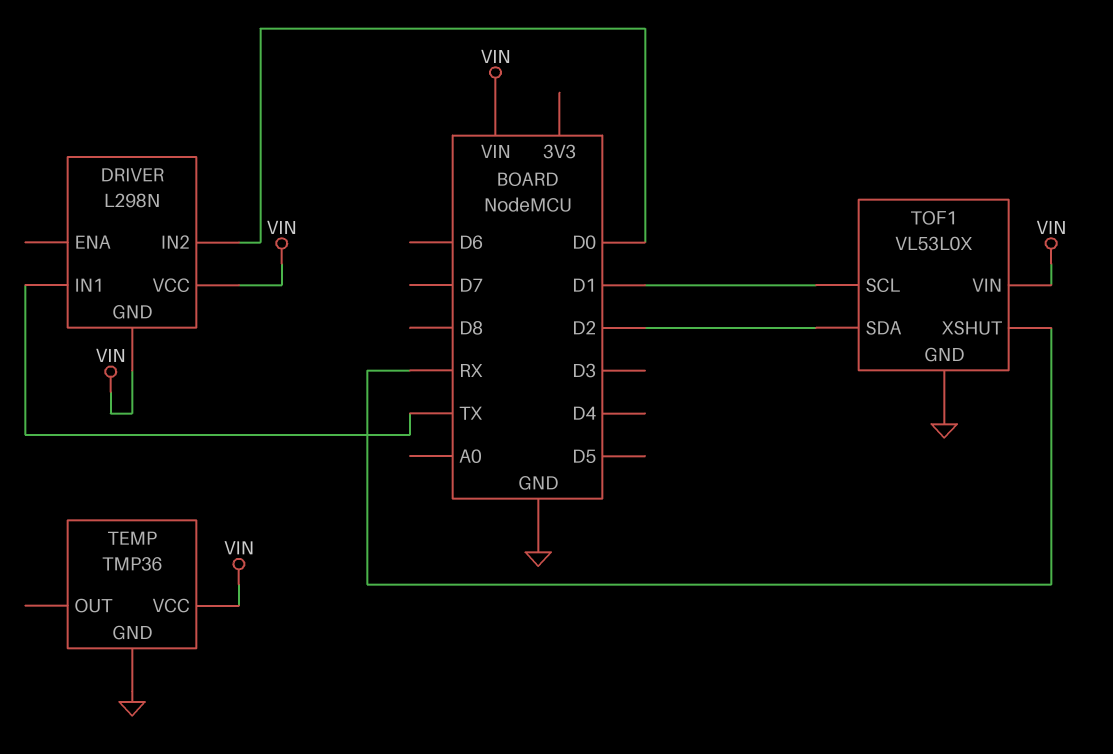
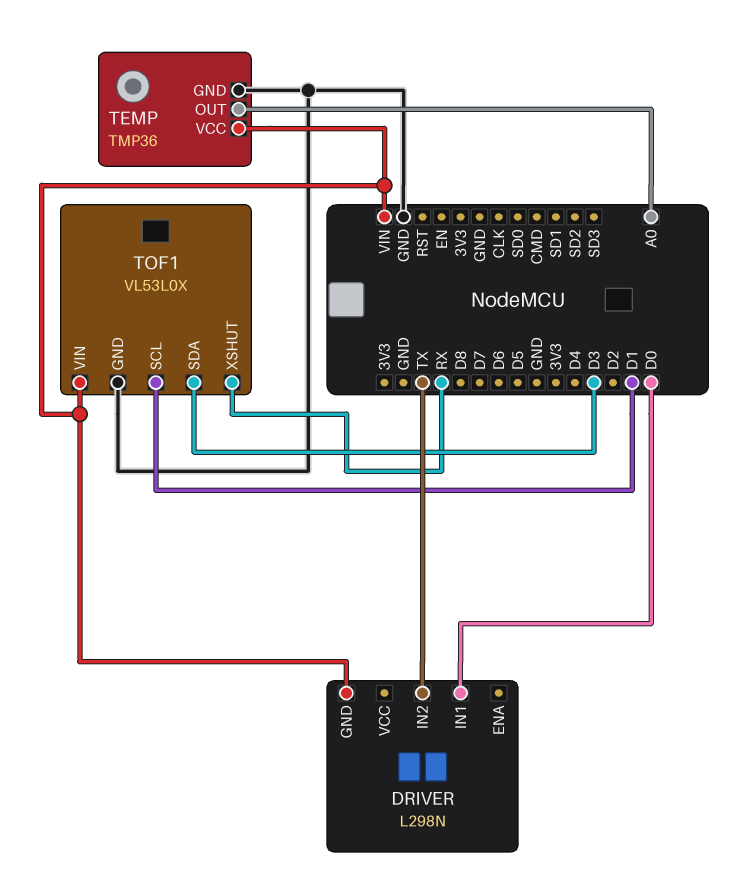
DRIVER pin IN1: TX -> D0
DRIVER pin IN2: D0 -> TX
DRIVER pin VCC: VIN -> none
TEMP pin OUT: none -> A0
TOF1 pin SDA: D2 -> D3

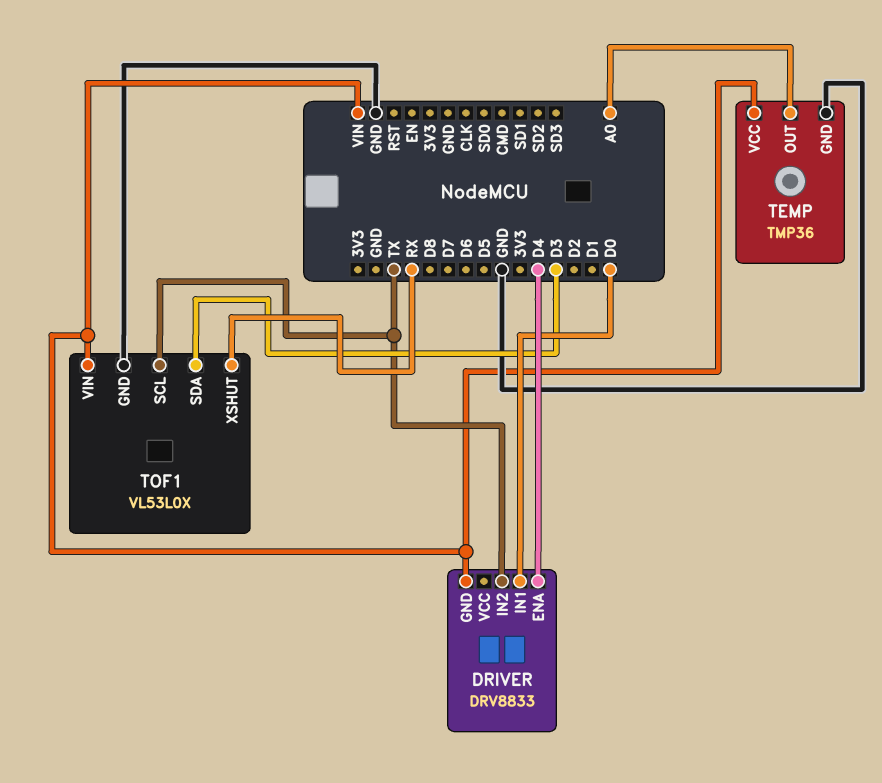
DRIVER: L298N -> DRV8833
DRIVER pin ENA: none -> D4
TOF1 pin SCL: D1 -> TX

